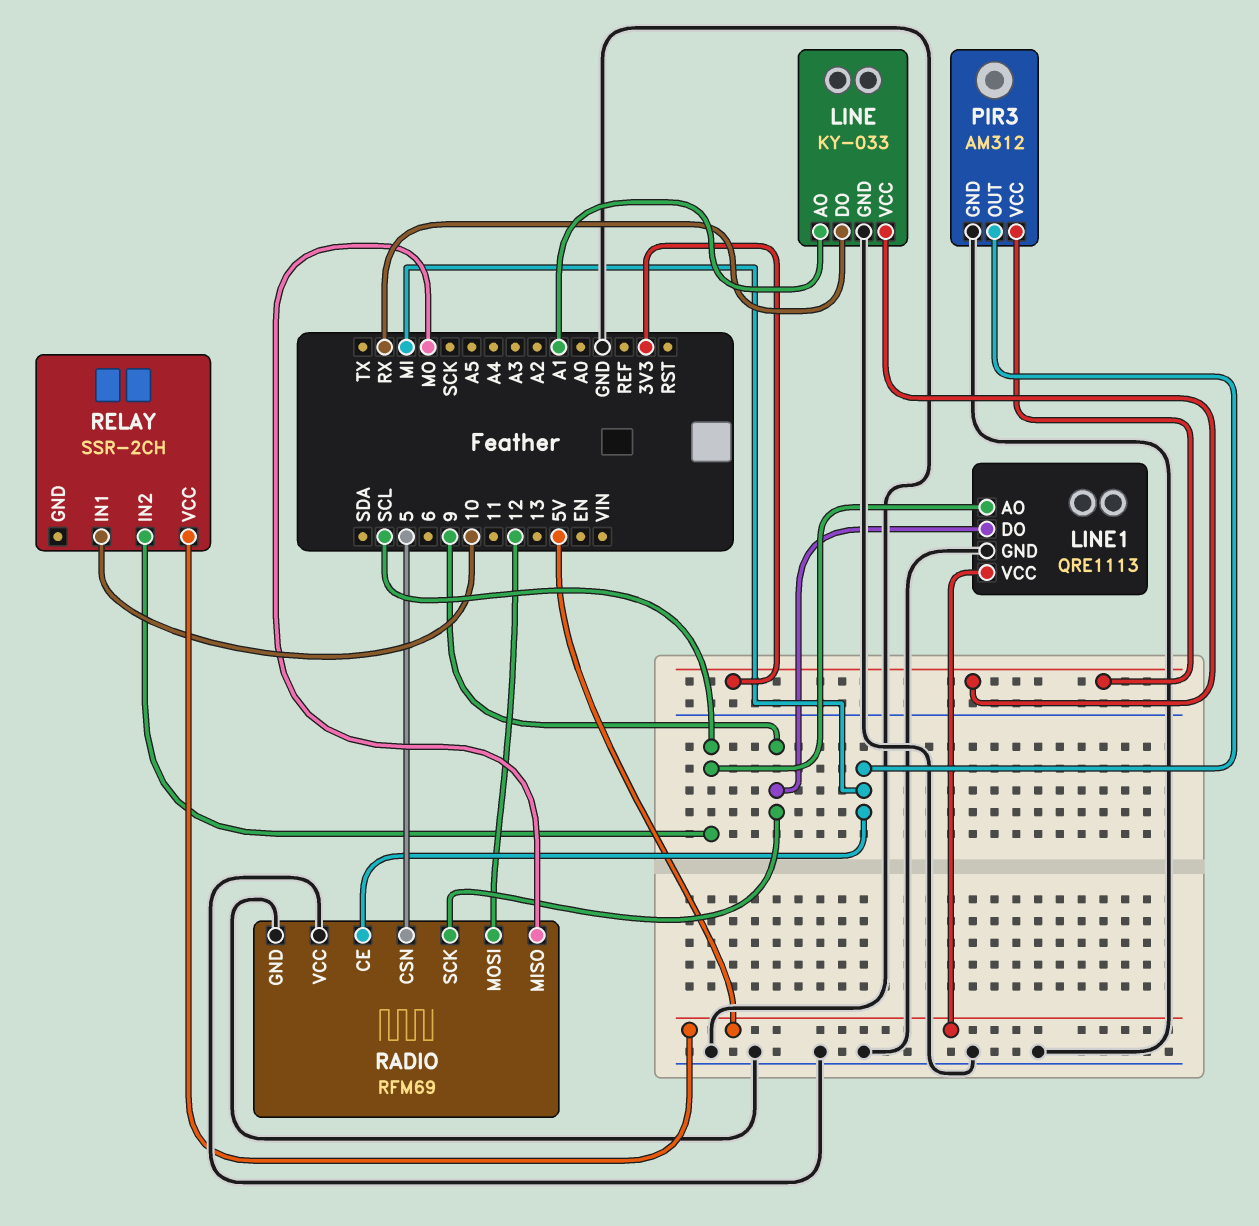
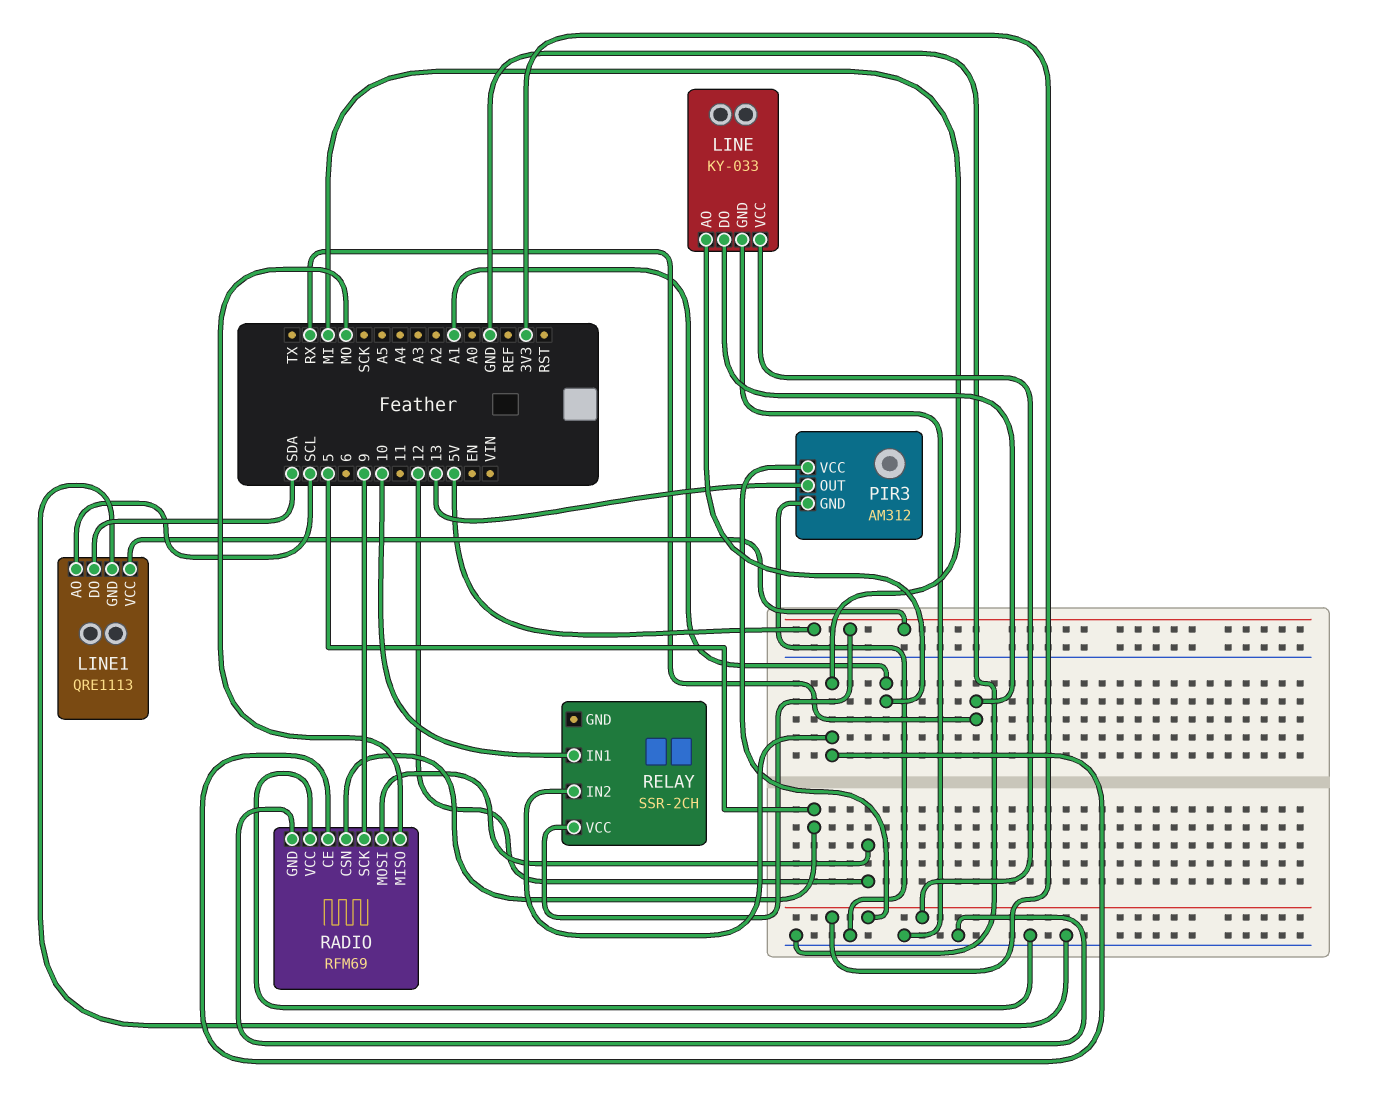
LINE1 pin DO: 9 -> SDA
PIR3 pin OUT: MI -> 13
RELAY pin IN2: SCL -> MI

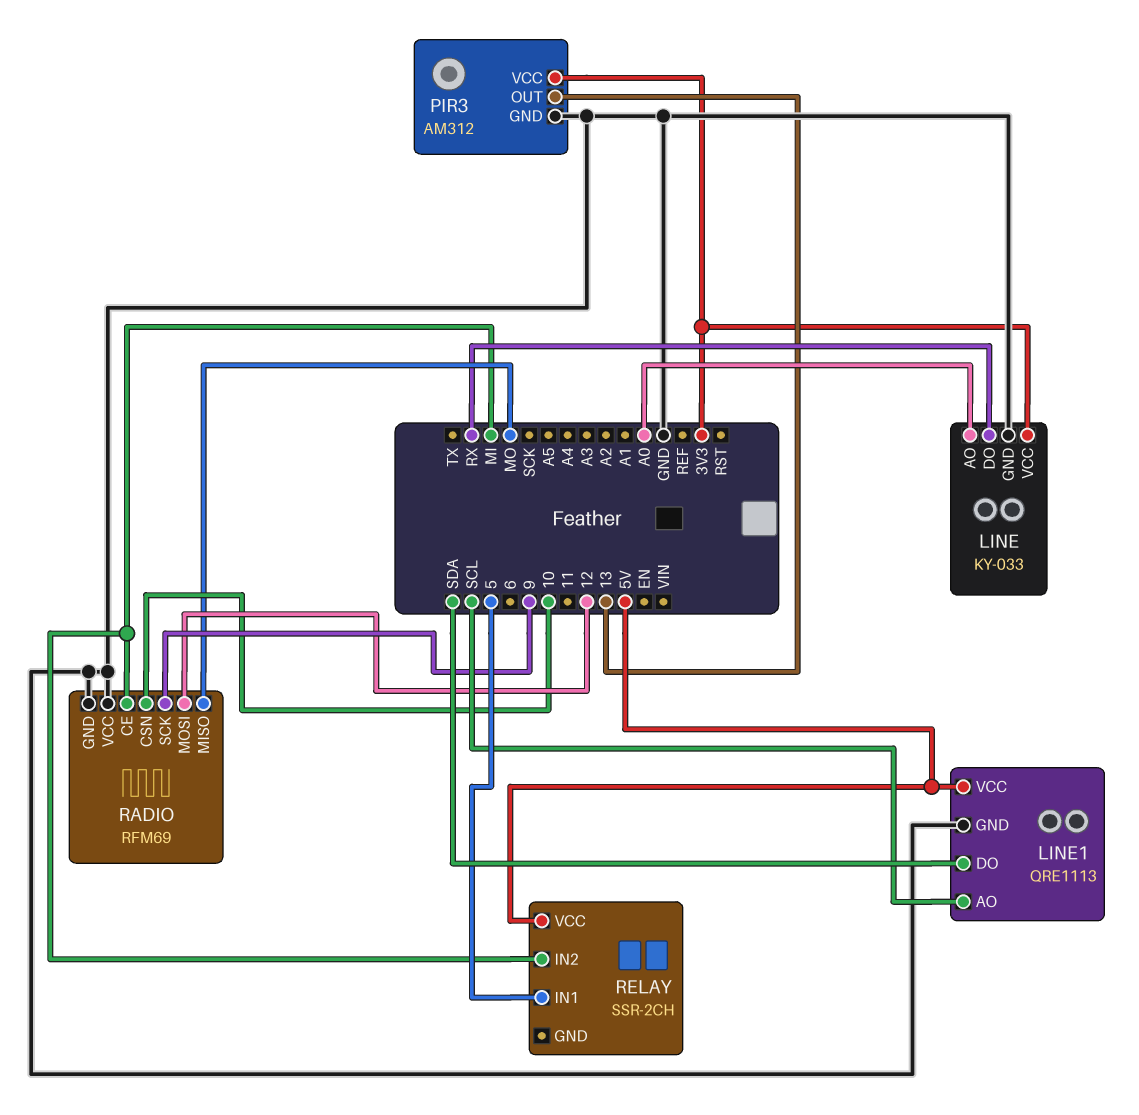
LINE pin AO: A1 -> A0
RADIO pin CSN: 5 -> 10
RELAY pin IN1: 10 -> 5

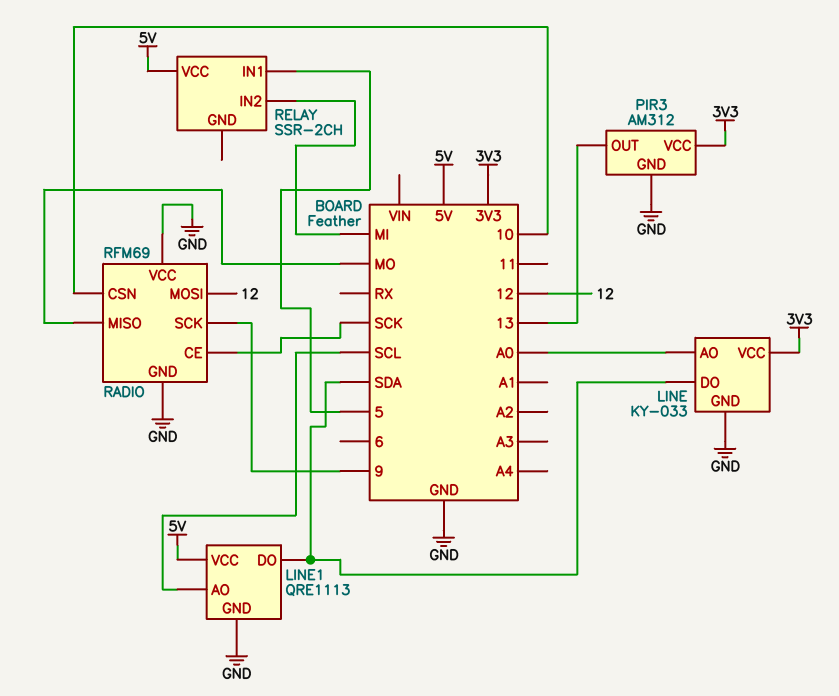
LINE pin DO: RX -> SDA
RADIO pin CE: MI -> SCK

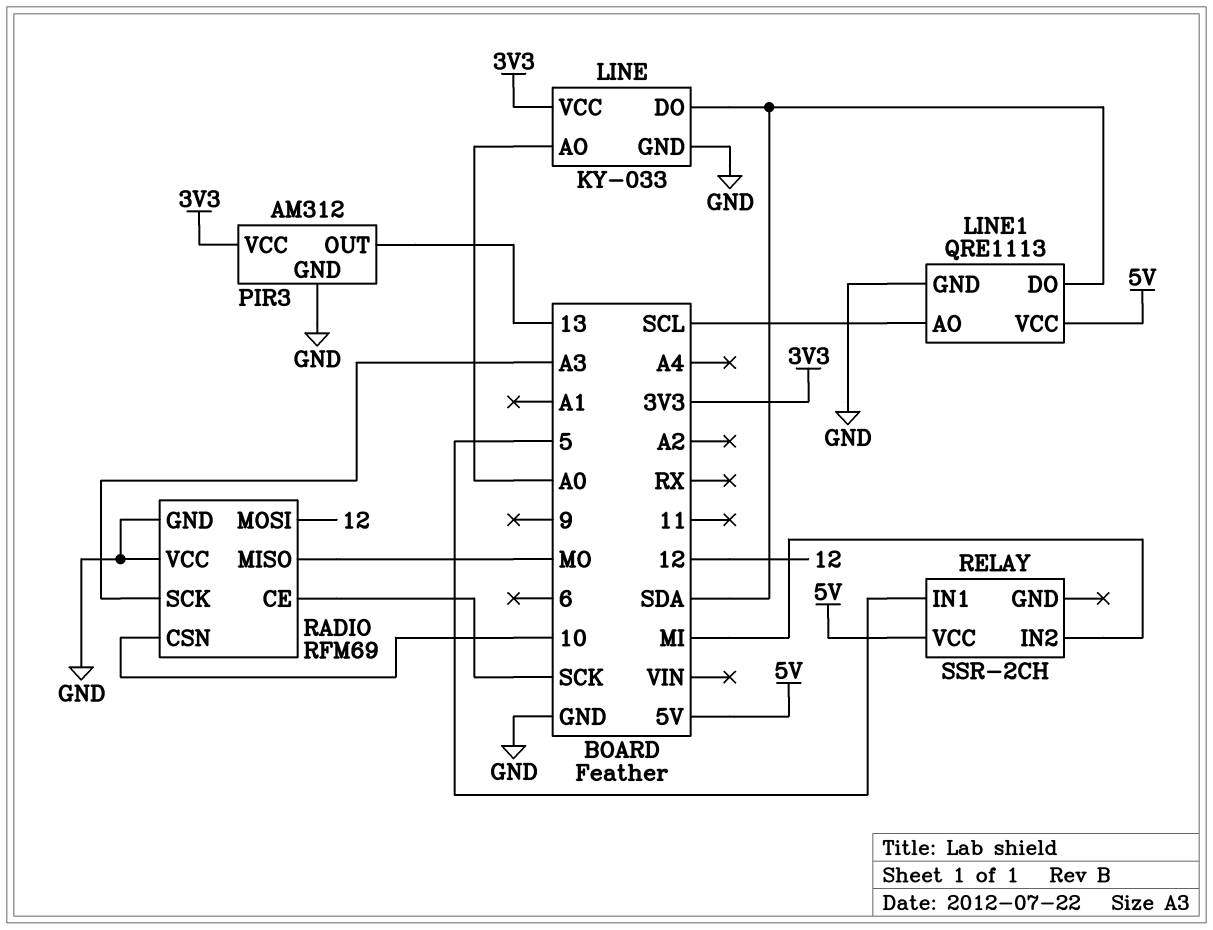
RADIO pin SCK: 9 -> A3

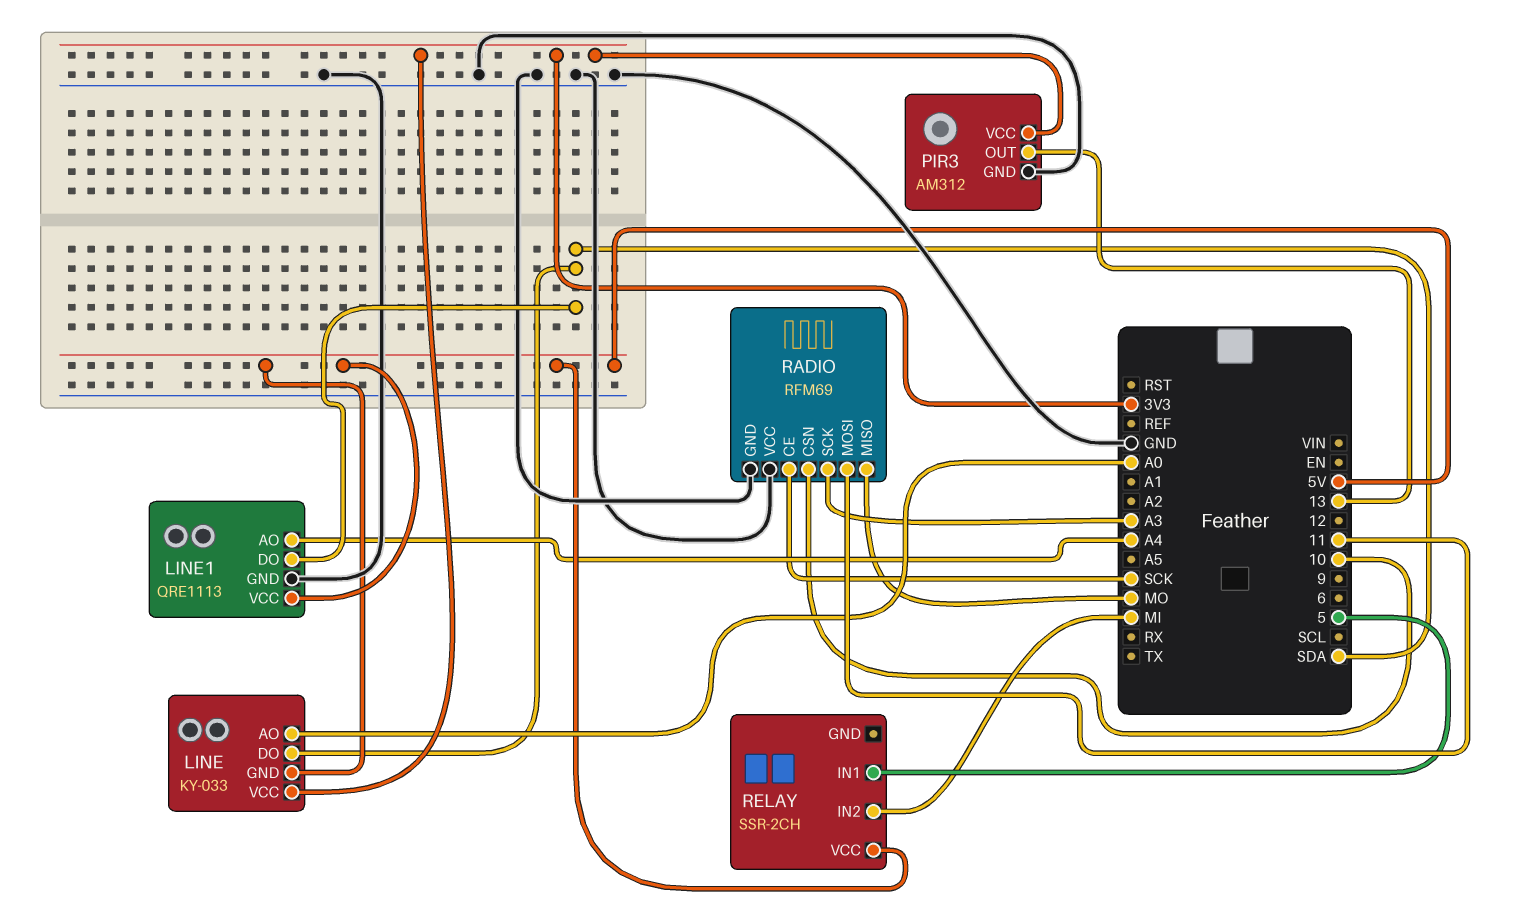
LINE pin GND: GND -> 5V
LINE1 pin AO: SCL -> A4
RADIO pin MOSI: 12 -> 11

